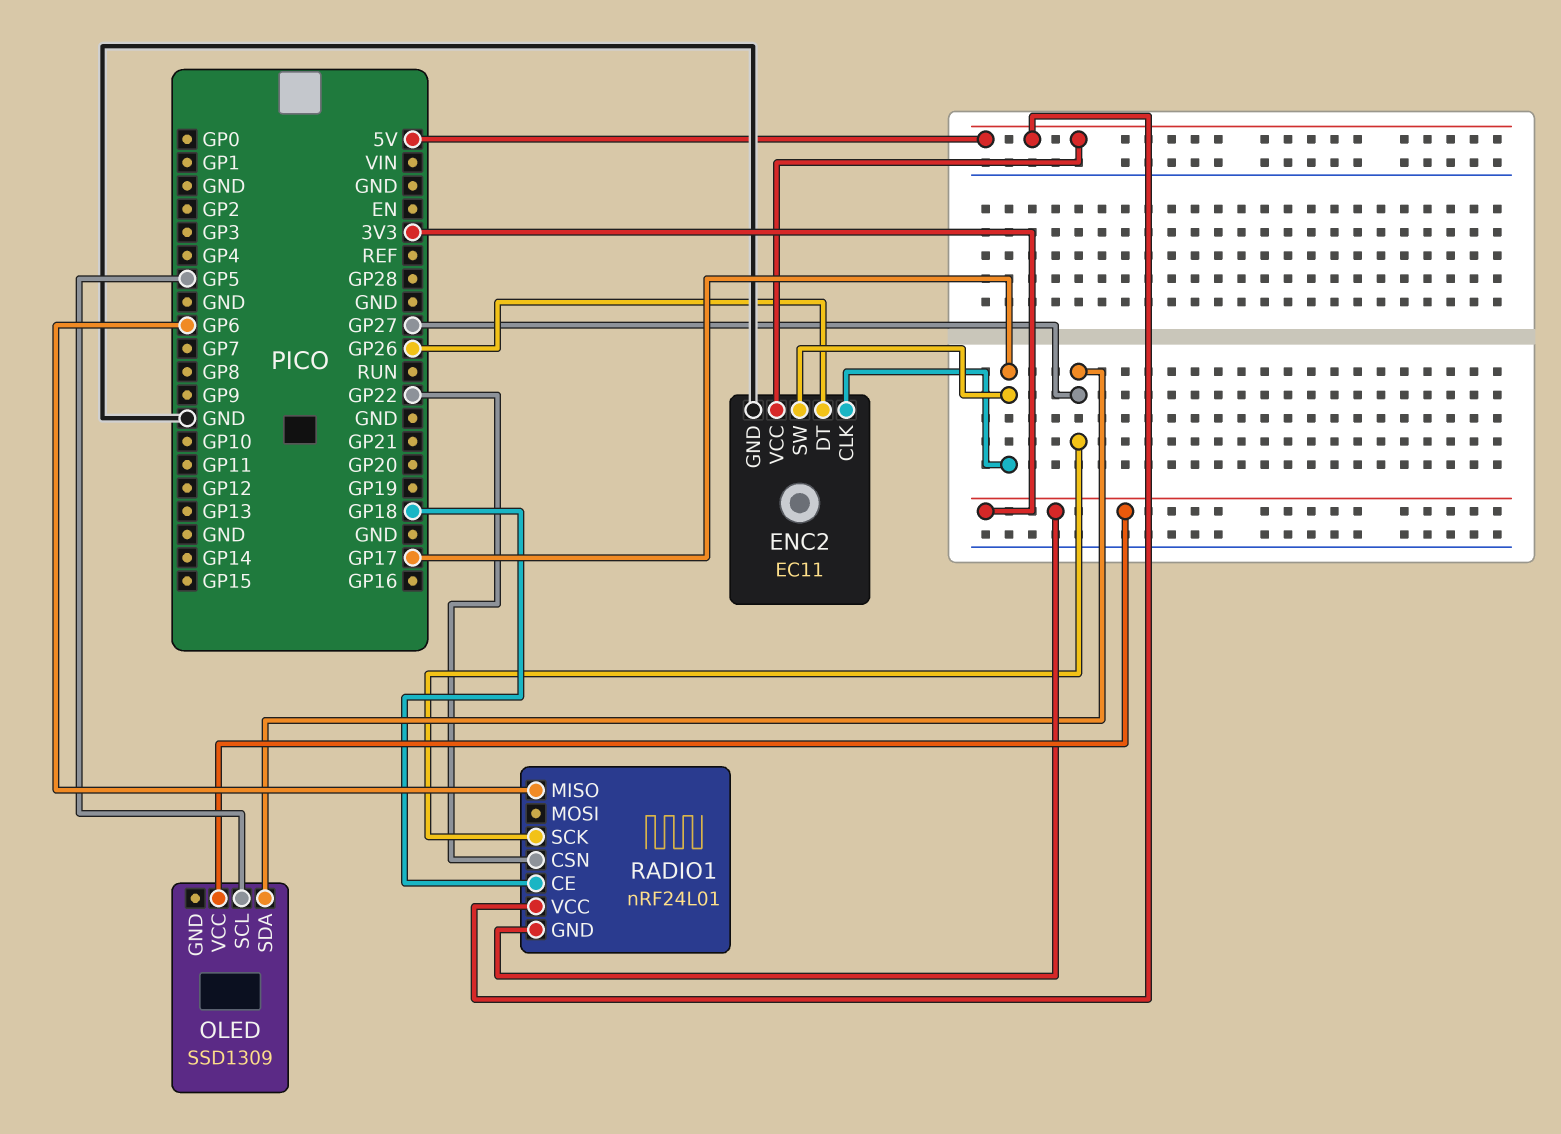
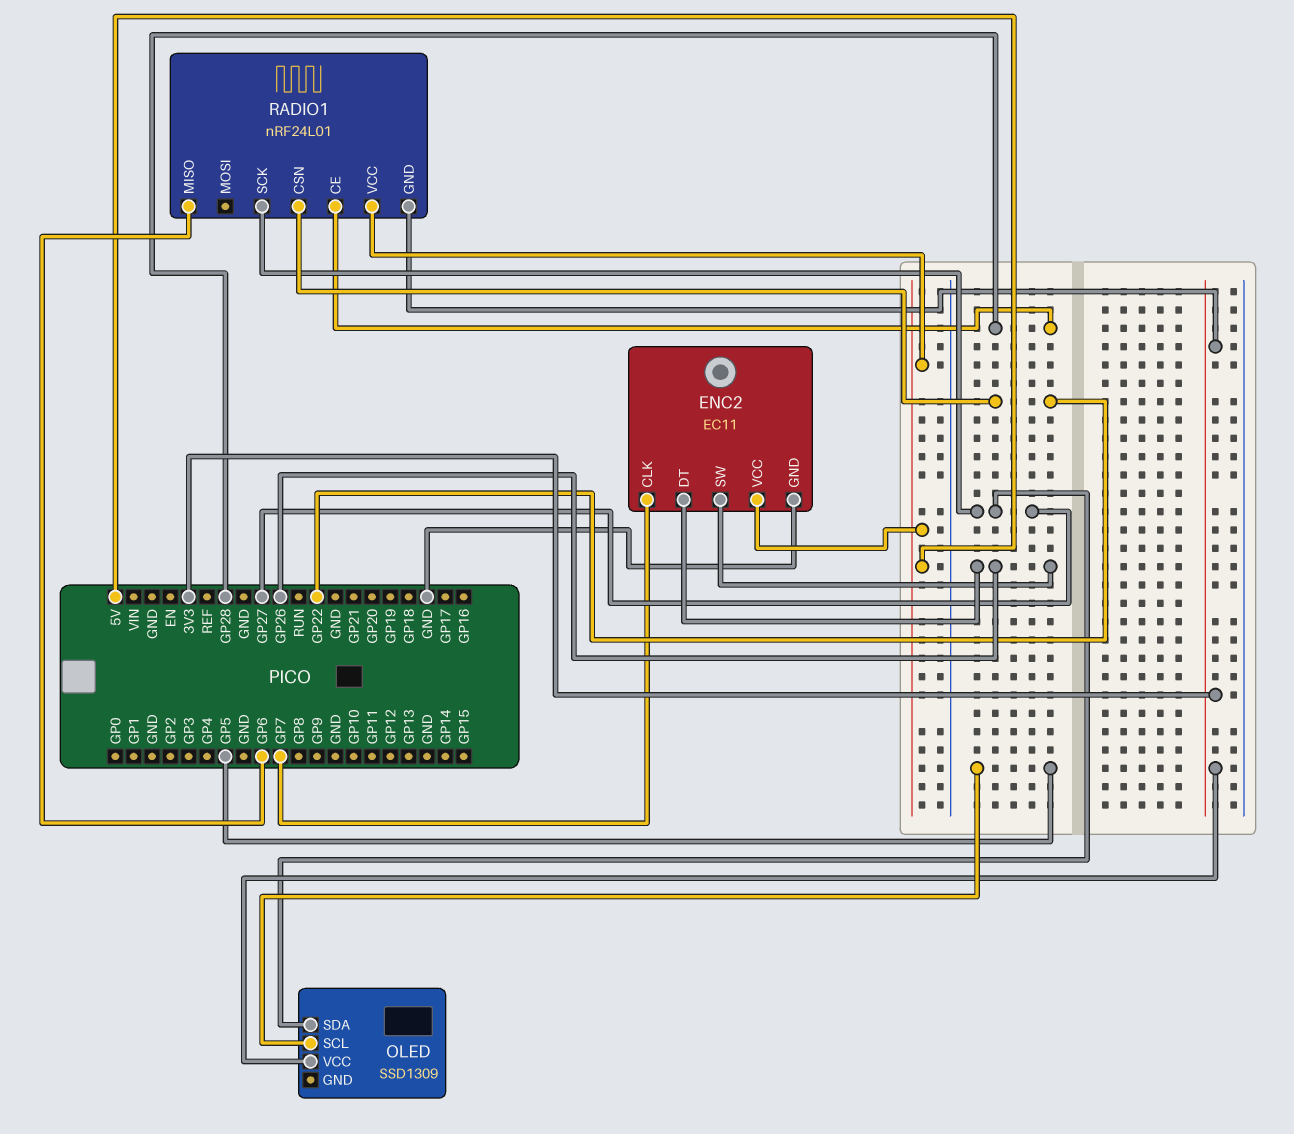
ENC2 pin CLK: GP17 -> GP7
ENC2 pin SW: GP17 -> GP26
RADIO1 pin CE: GP18 -> GP28

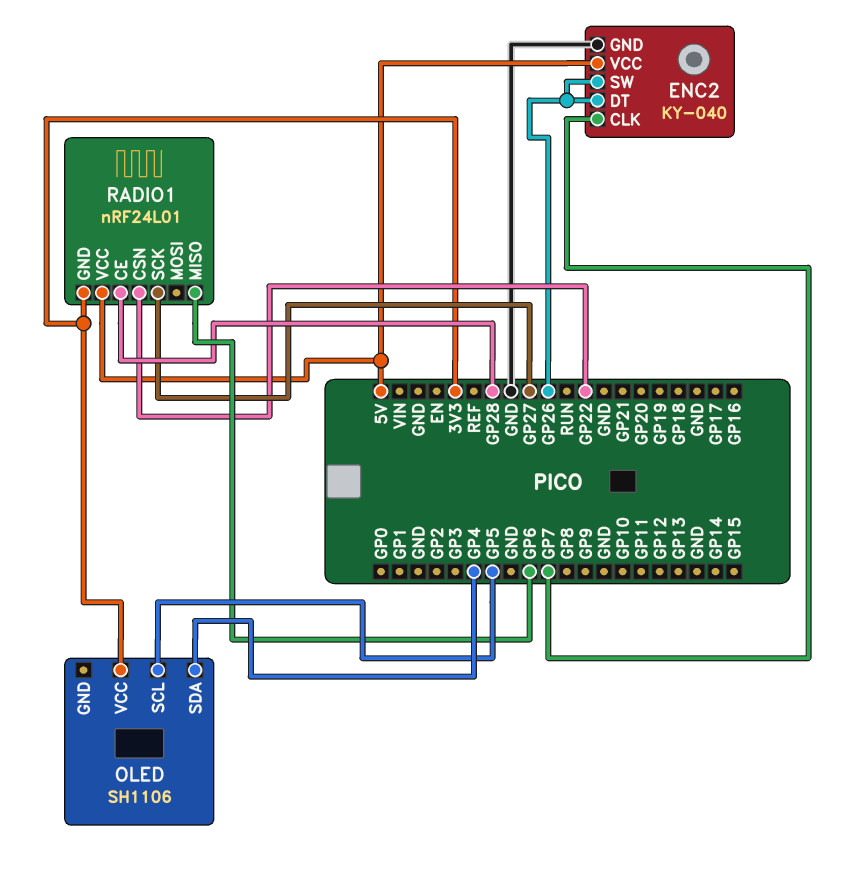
ENC2: EC11 -> KY-040
OLED: SSD1309 -> SH1106
OLED pin SDA: GP27 -> GP4

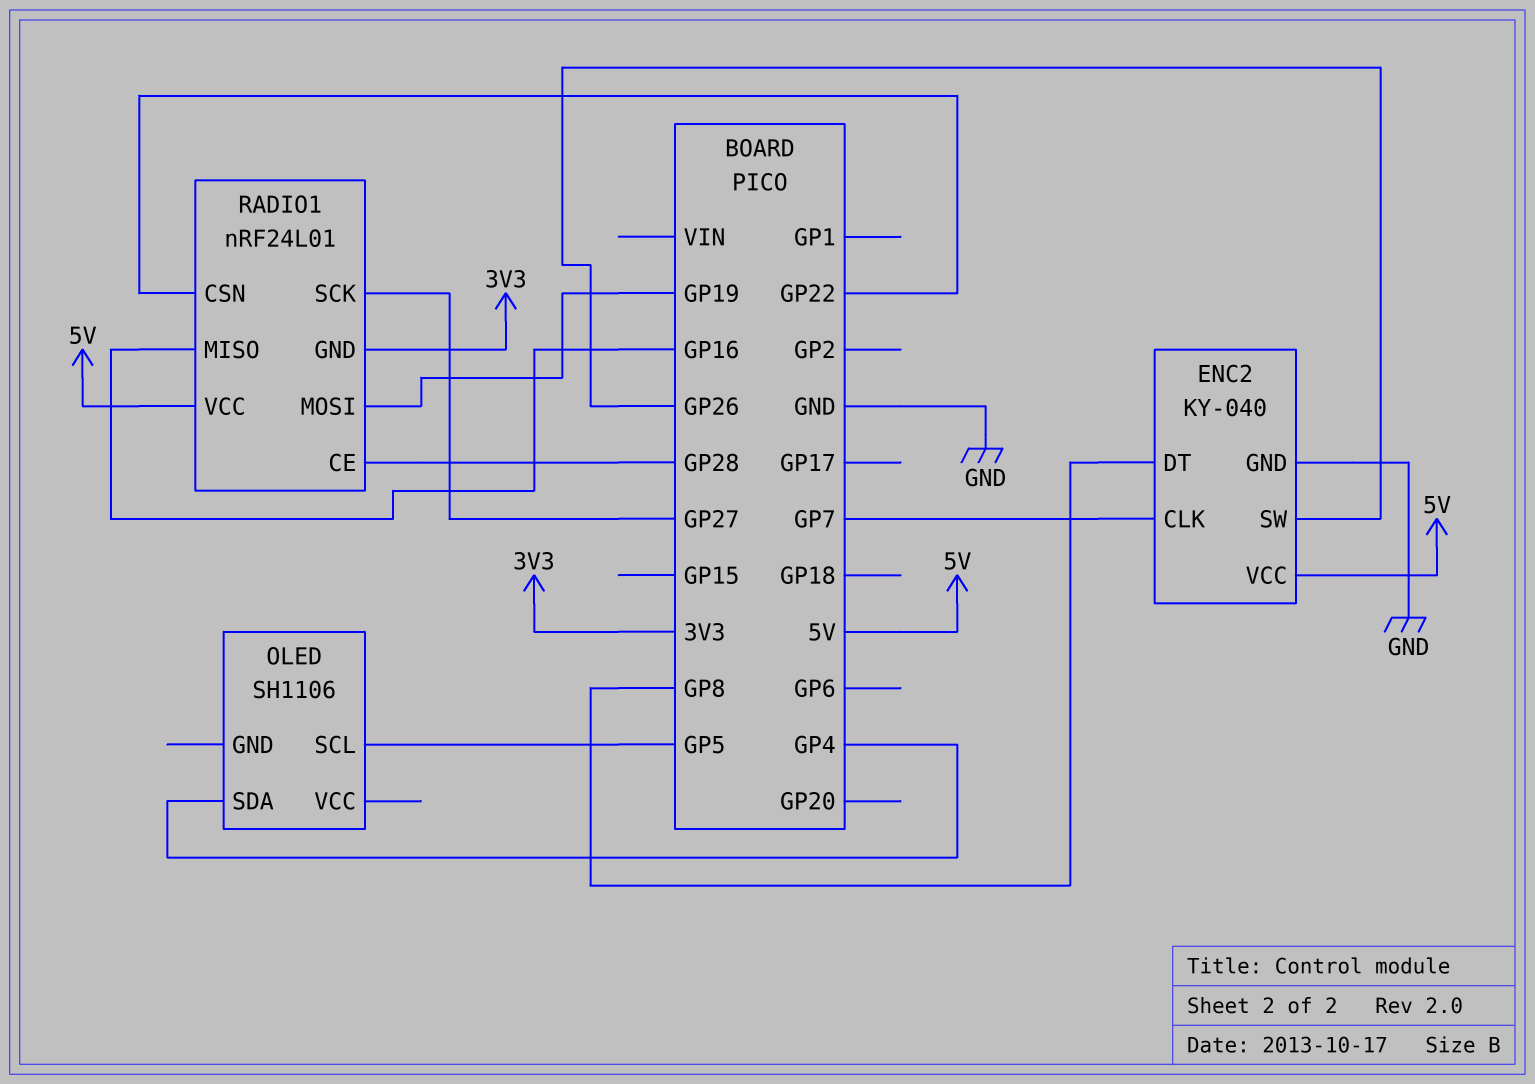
ENC2 pin DT: GP26 -> GP8
OLED pin VCC: 3V3 -> none
RADIO1 pin MISO: GP6 -> GP16
RADIO1 pin MOSI: none -> GP19

